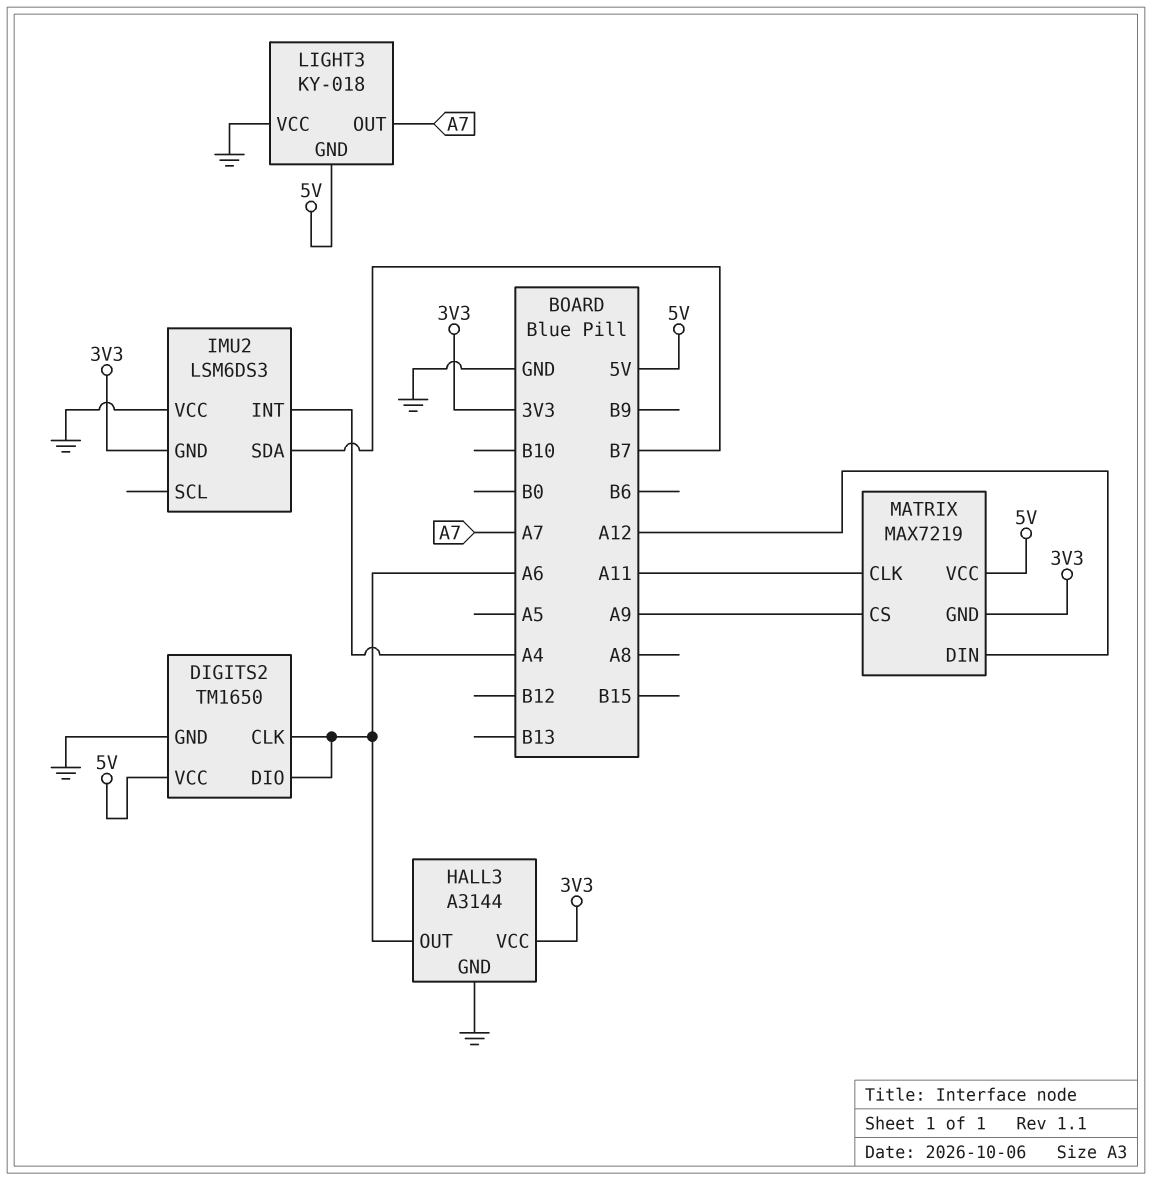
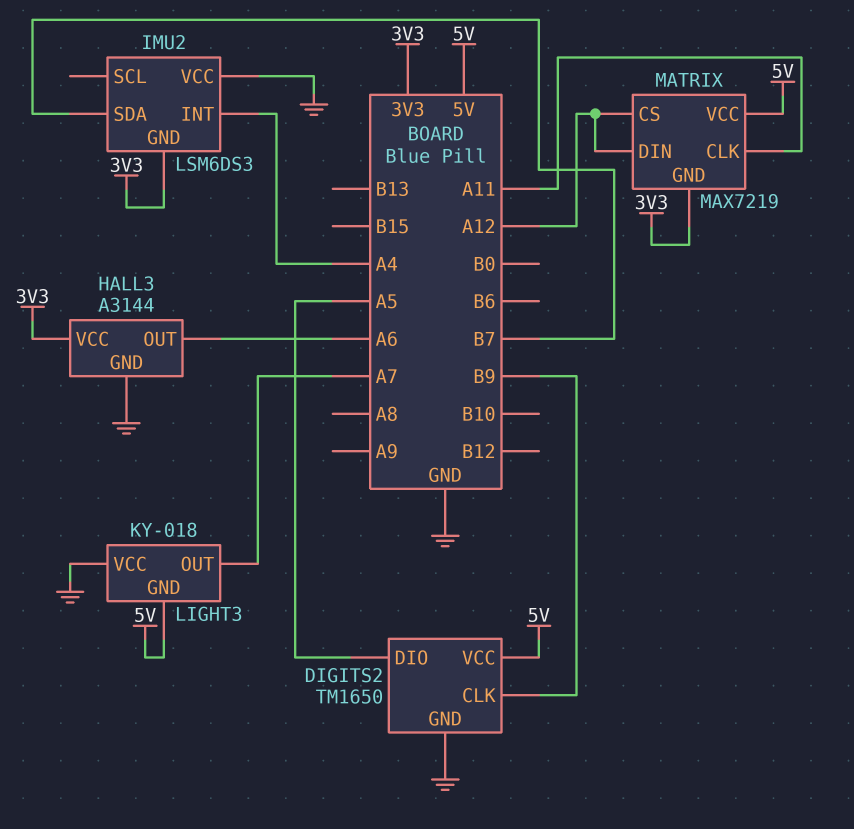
DIGITS2 pin CLK: A6 -> B9
DIGITS2 pin DIO: A6 -> A5
MATRIX pin CS: A9 -> A12

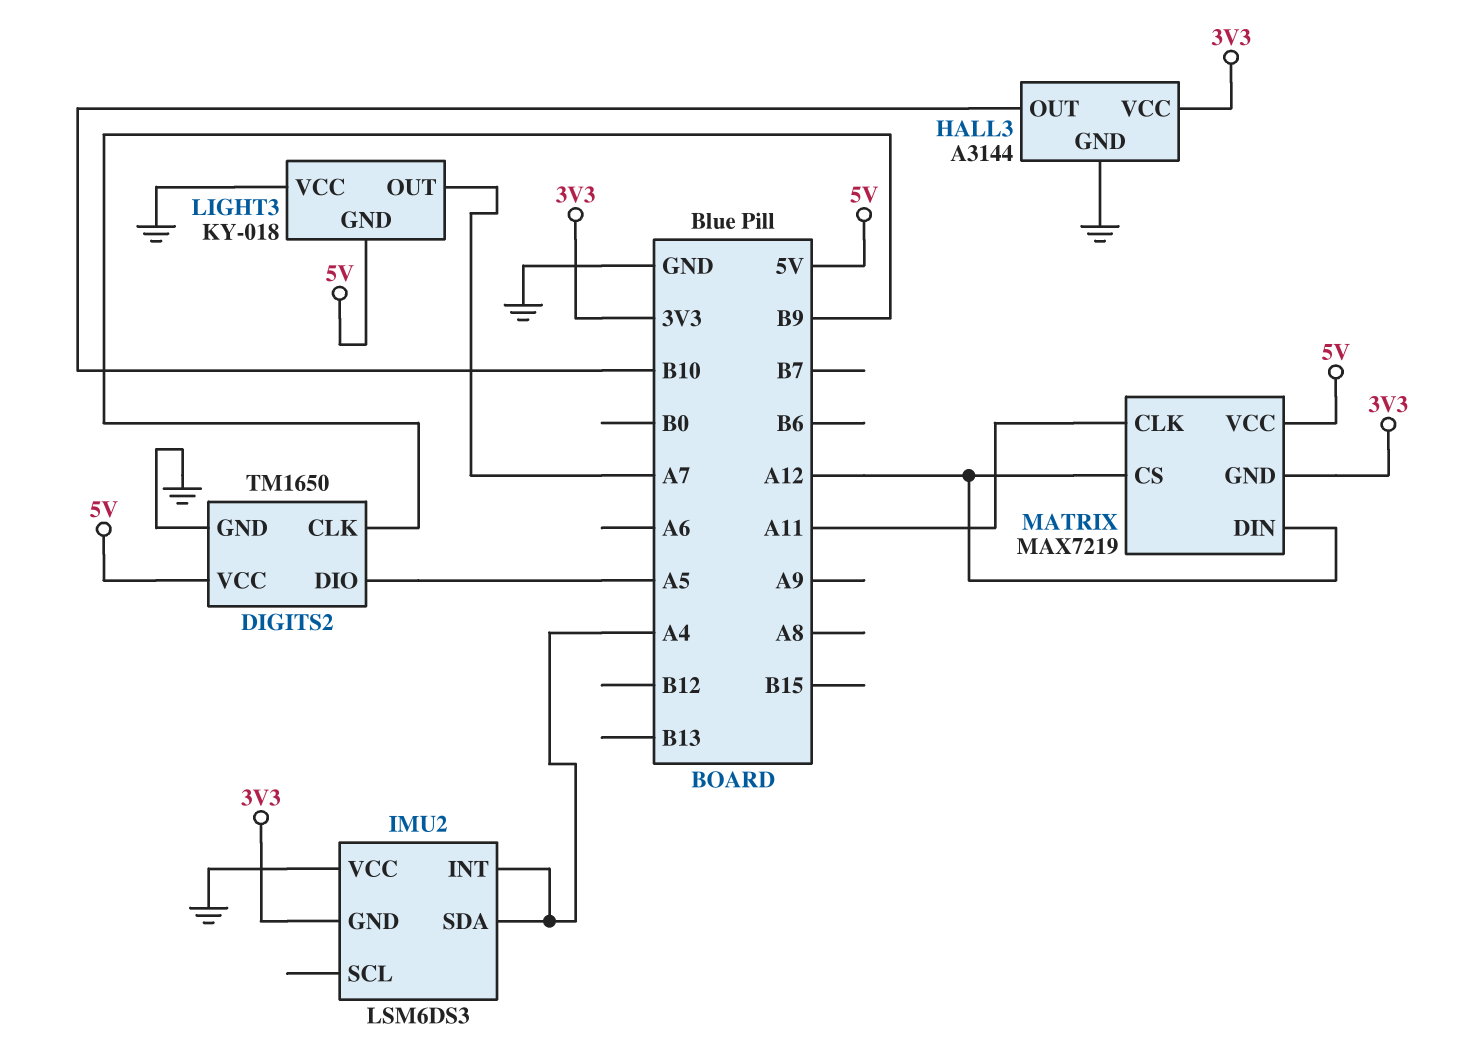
HALL3 pin OUT: A6 -> B10
IMU2 pin SDA: B7 -> A4

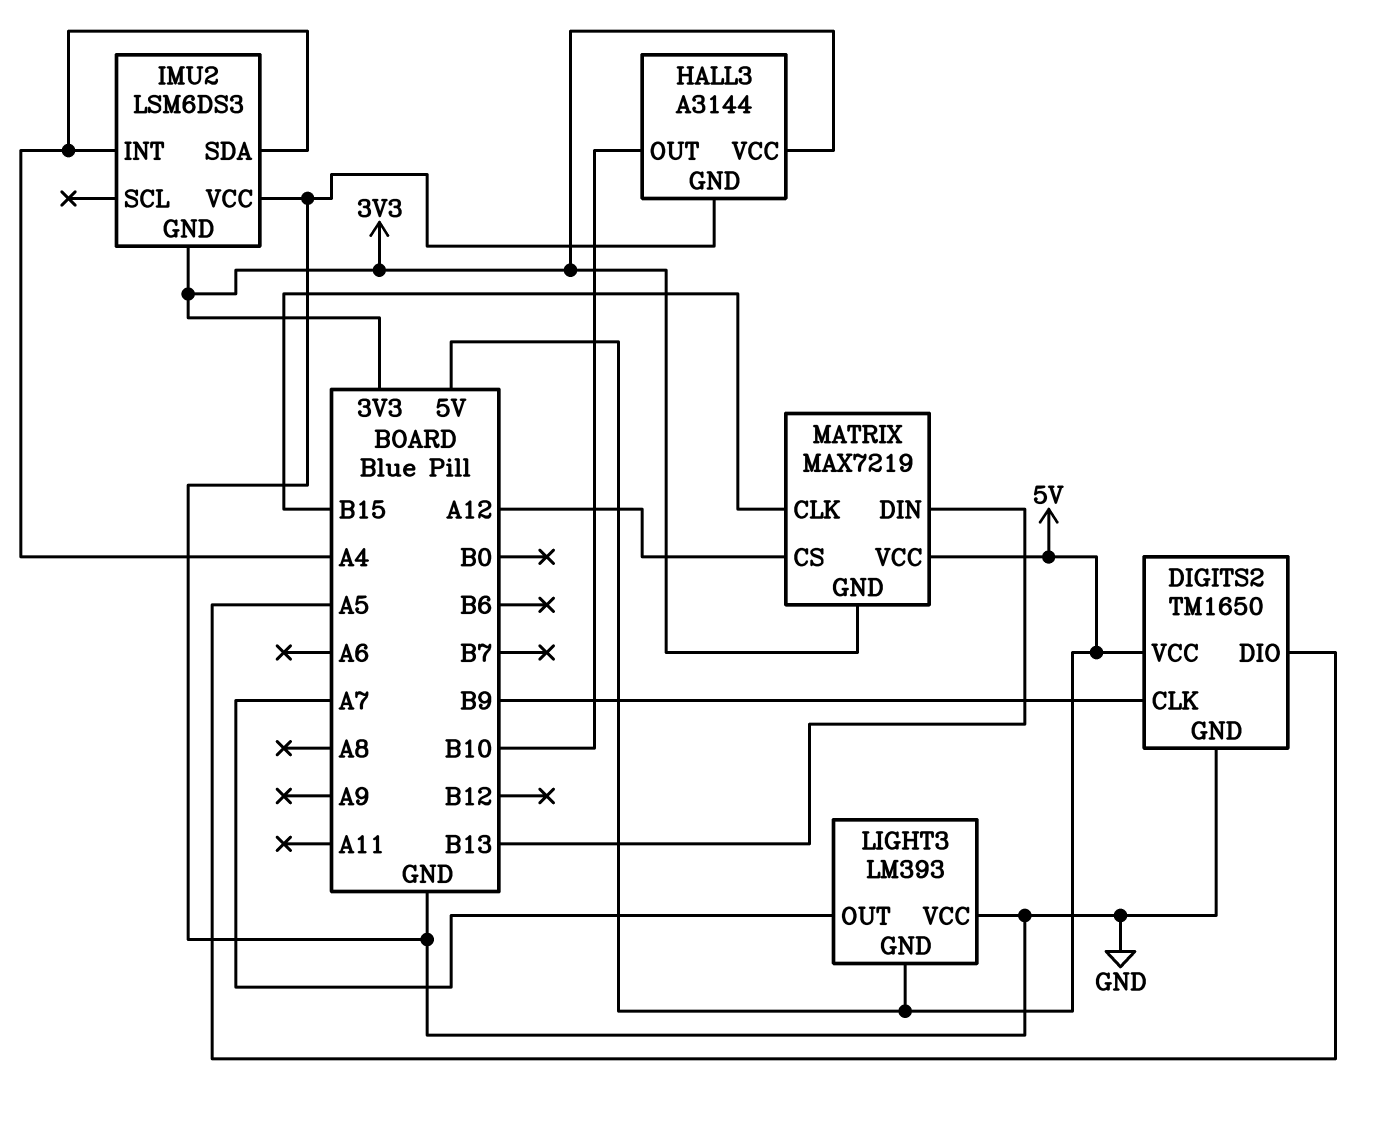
LIGHT3: KY-018 -> LM393
MATRIX pin CLK: A11 -> B15
MATRIX pin DIN: A12 -> B13

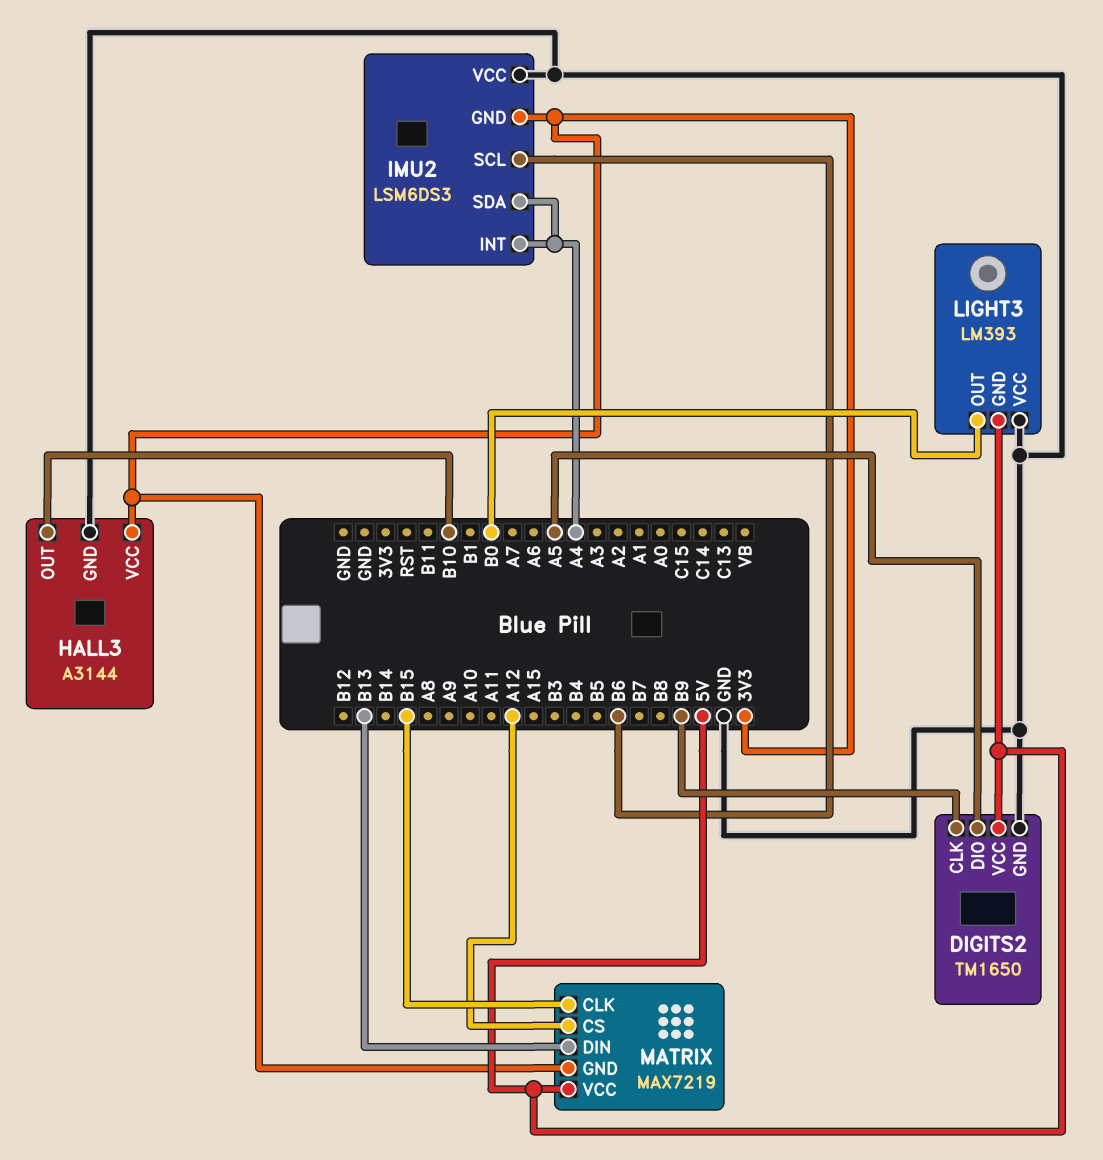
IMU2 pin SCL: none -> B6
LIGHT3 pin OUT: A7 -> B0

